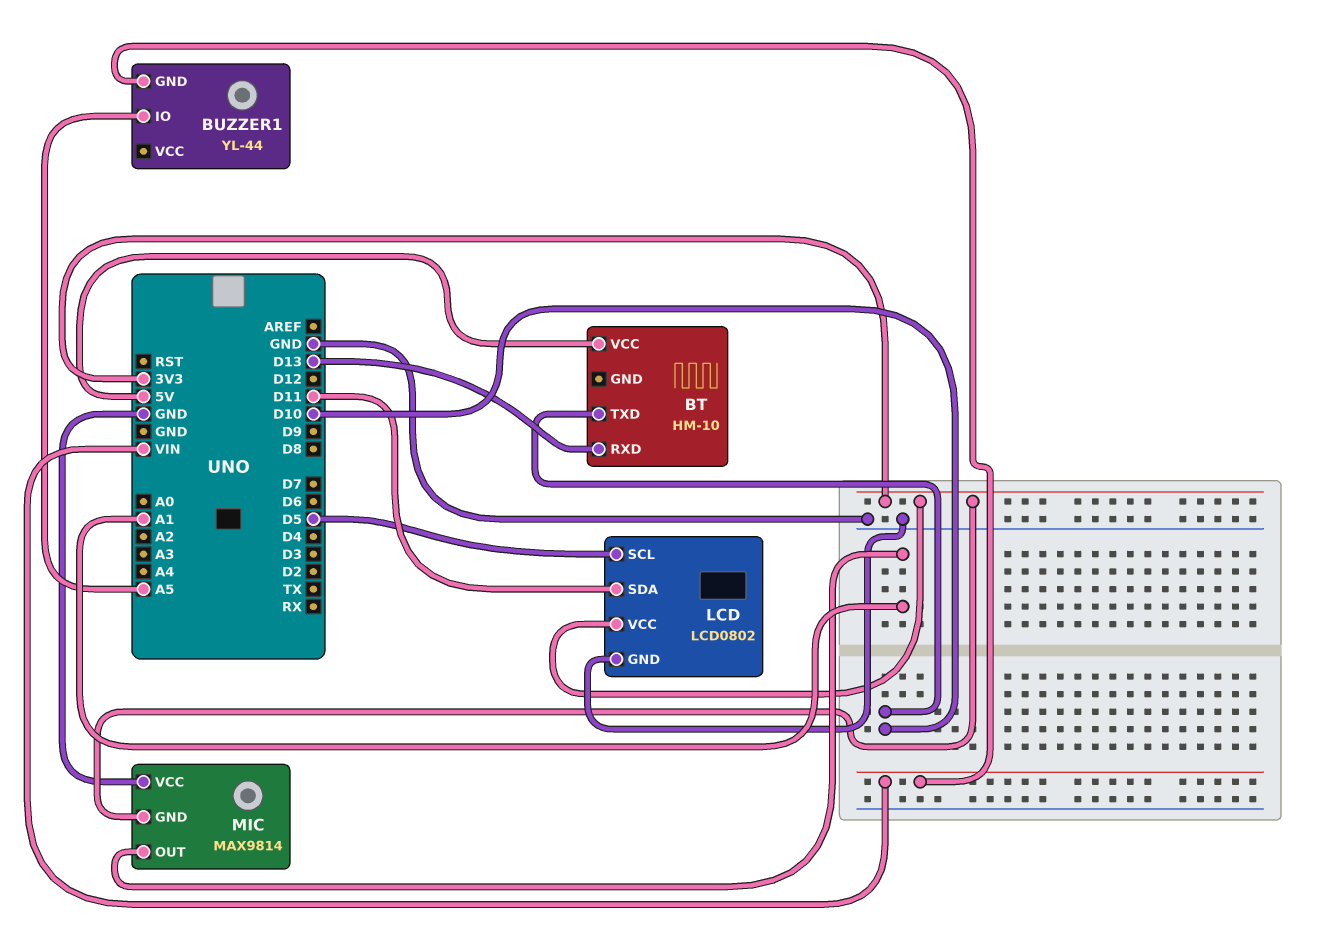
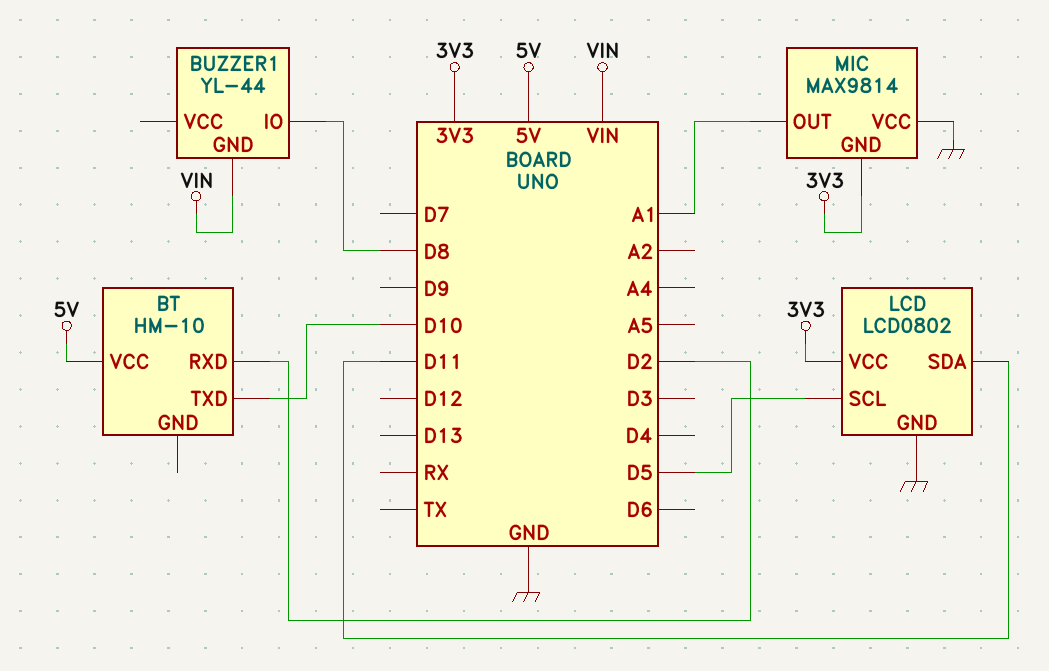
BT pin RXD: D13 -> D2
BUZZER1 pin IO: A5 -> D8

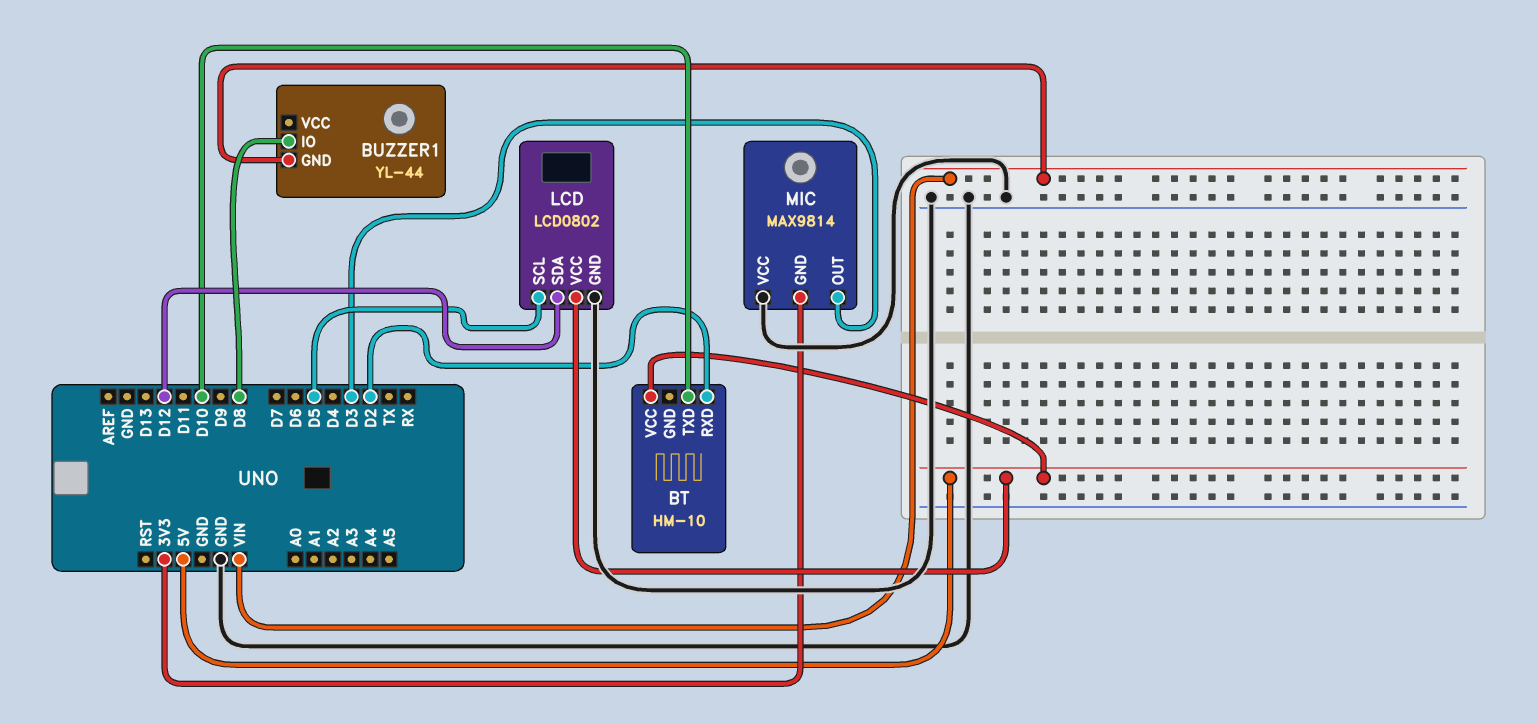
LCD pin SDA: D11 -> D12
LCD pin VCC: 3V3 -> 5V
MIC pin OUT: A1 -> D3

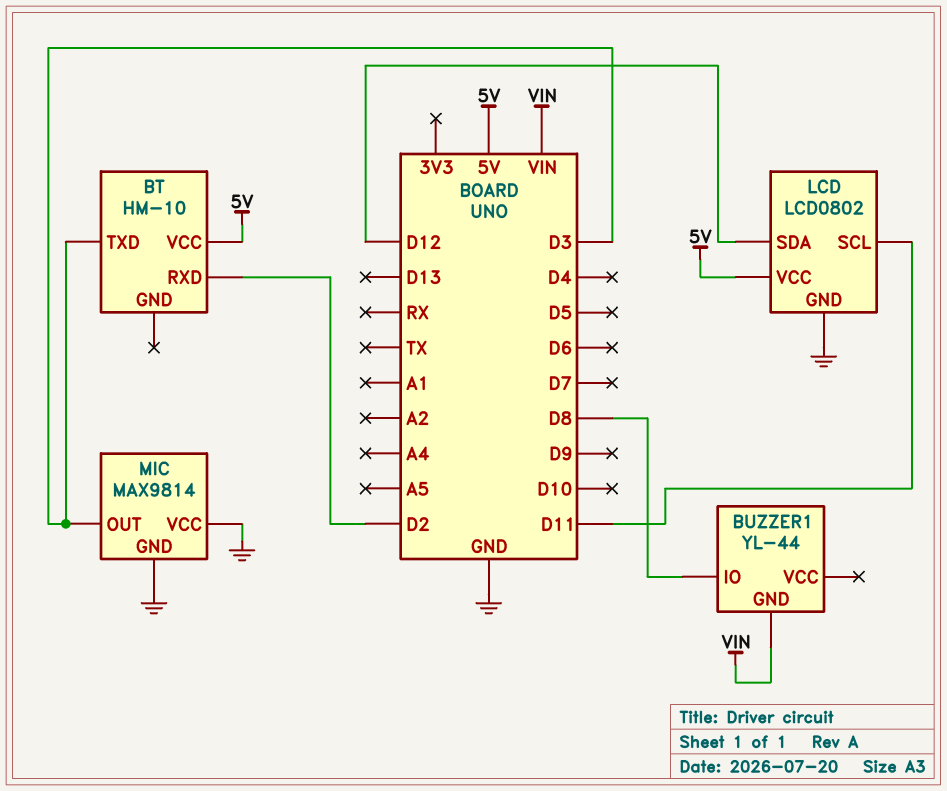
BT pin TXD: D10 -> D3
LCD pin SCL: D5 -> D11
MIC pin GND: 3V3 -> GND

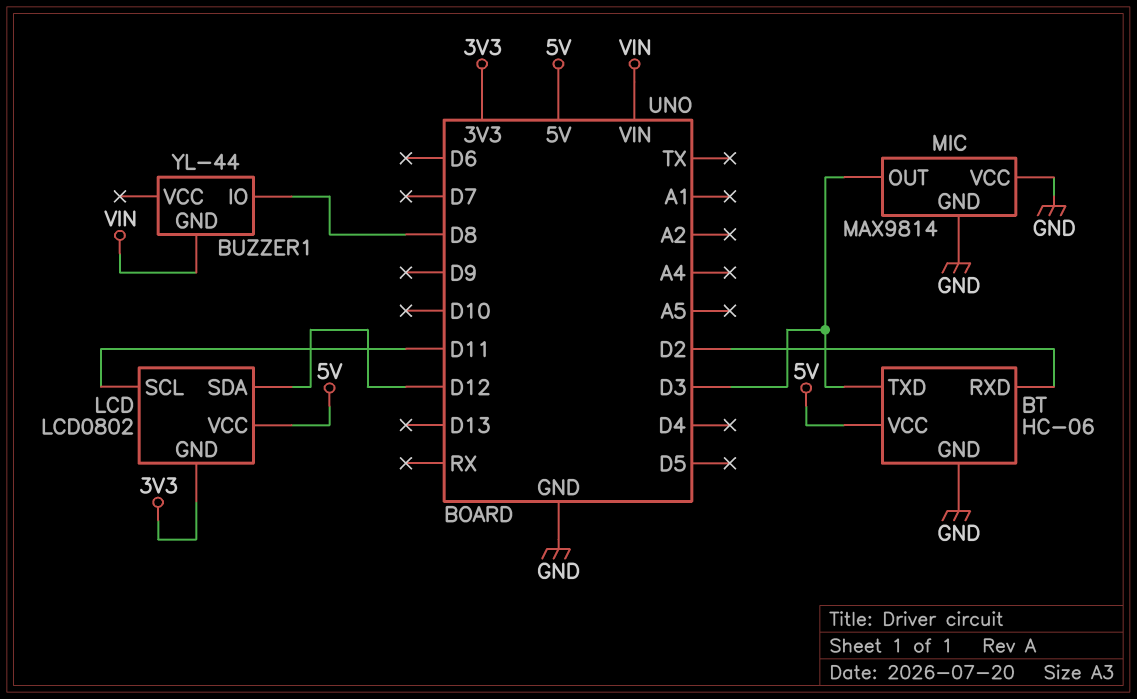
BT: HM-10 -> HC-06
BT pin GND: none -> GND
LCD pin GND: GND -> 3V3

